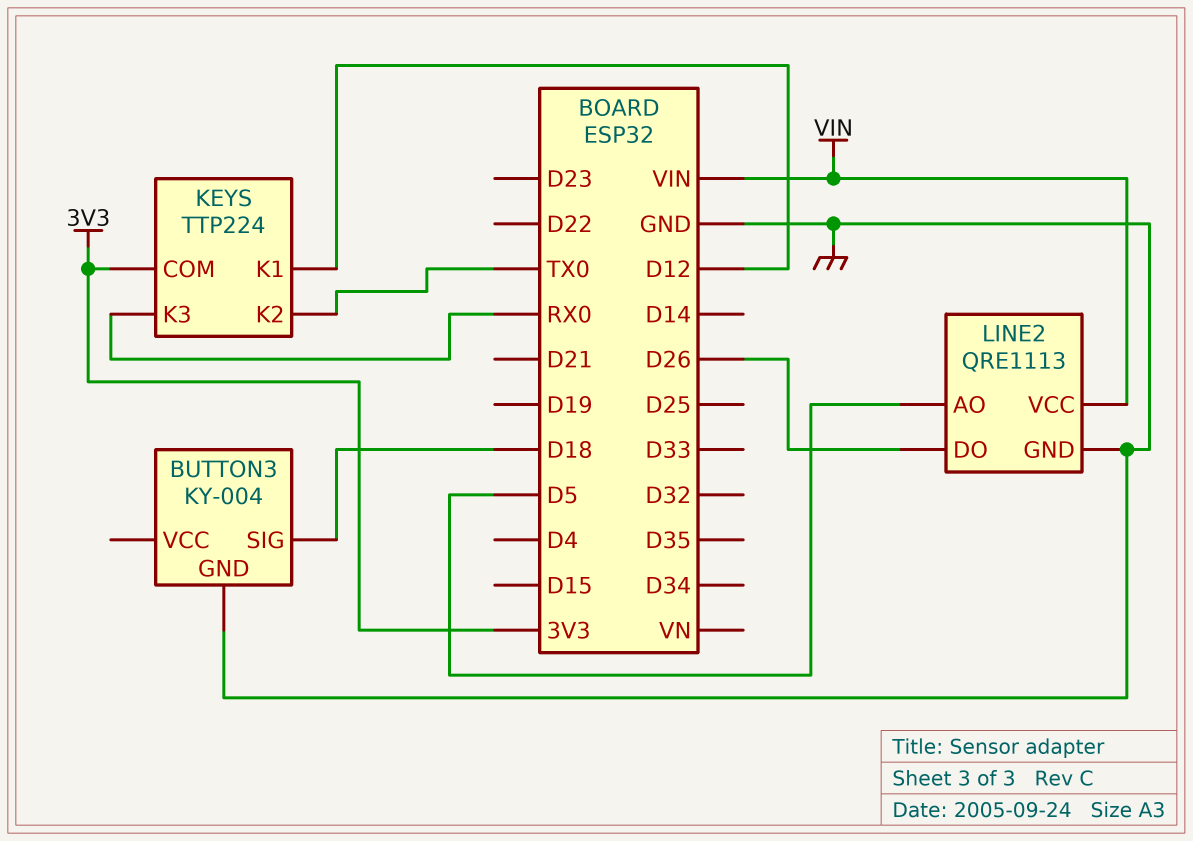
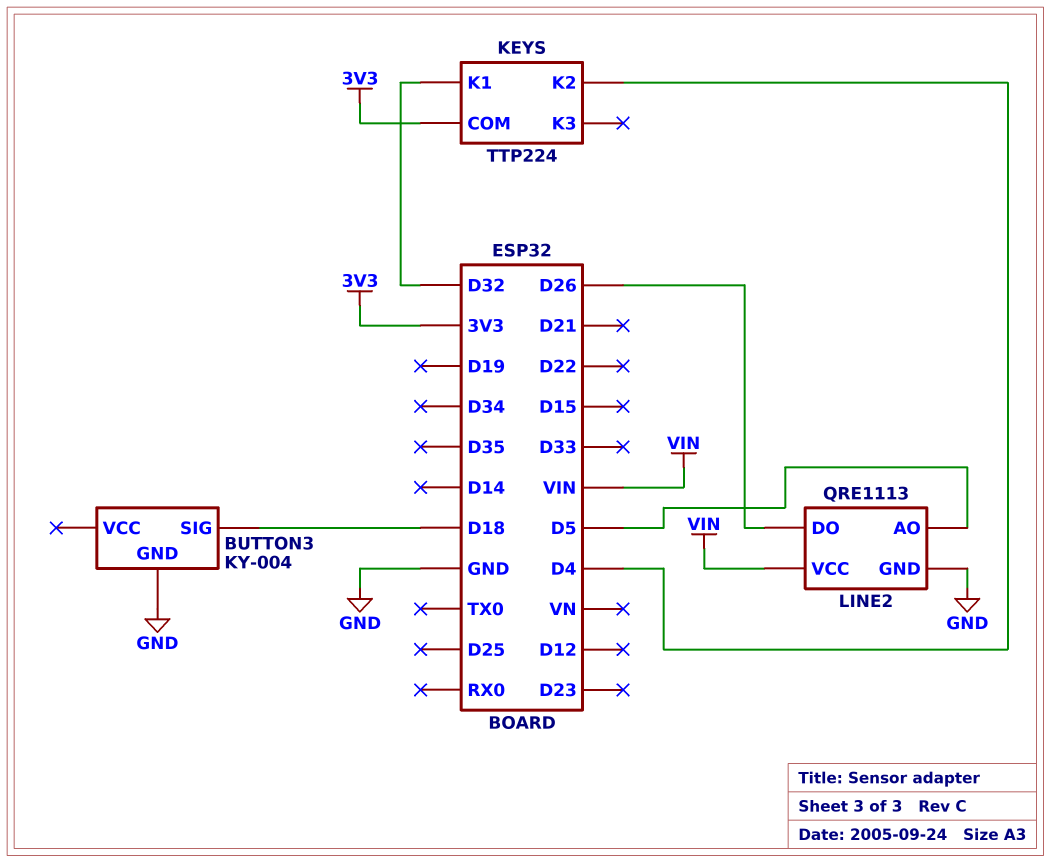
KEYS pin K1: D12 -> D32
KEYS pin K2: TX0 -> D4
KEYS pin K3: RX0 -> none

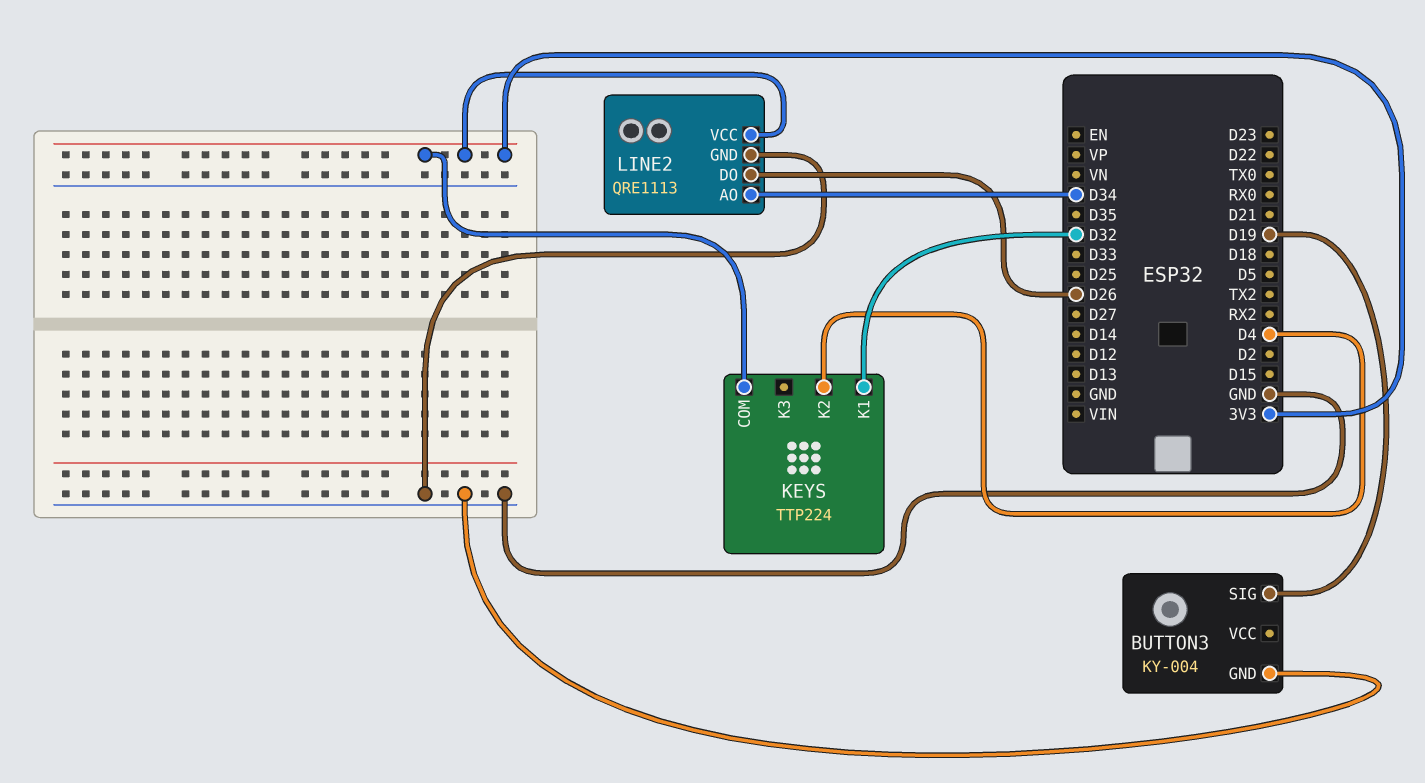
BUTTON3 pin SIG: D18 -> D19
LINE2 pin AO: D5 -> D34
LINE2 pin VCC: VIN -> 3V3

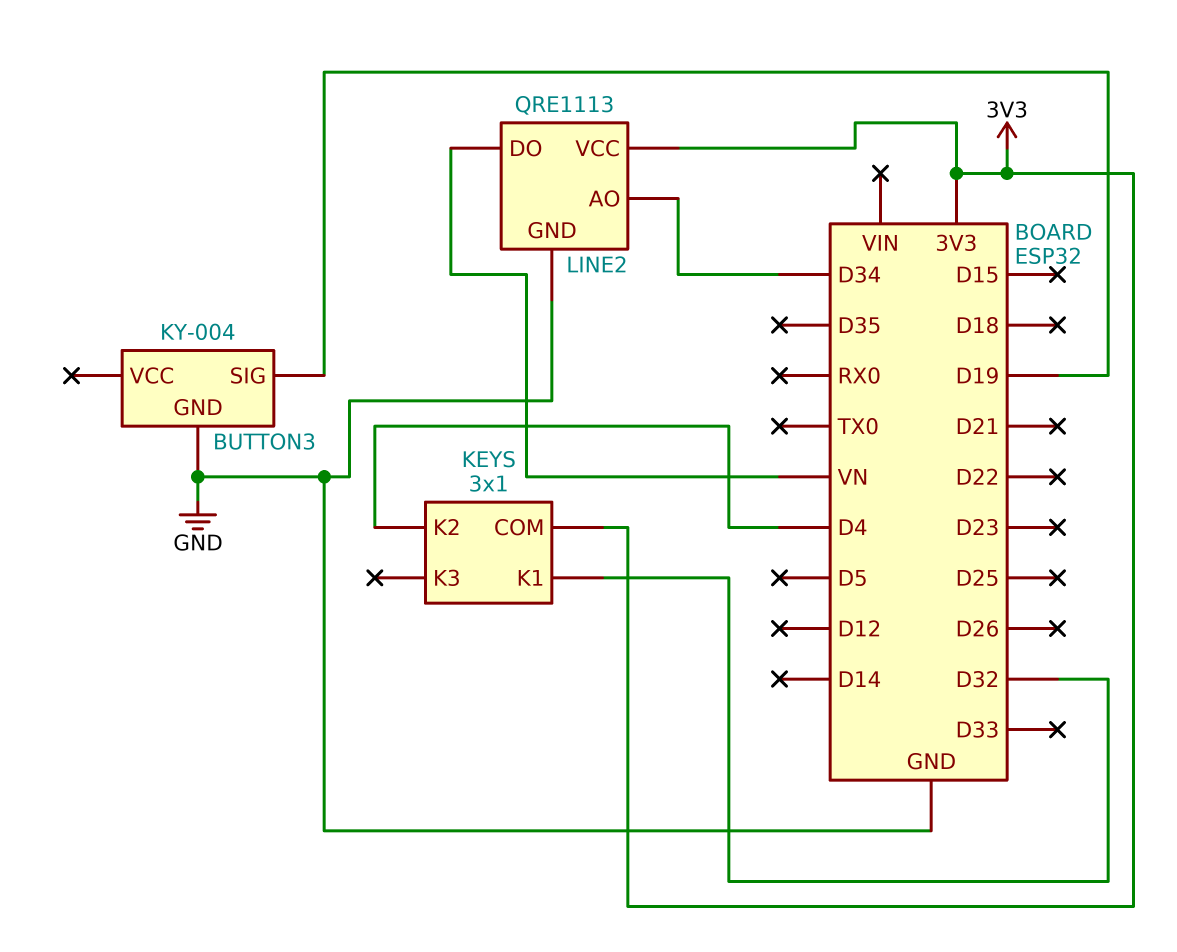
KEYS: TTP224 -> 3x1
LINE2 pin DO: D26 -> VN

